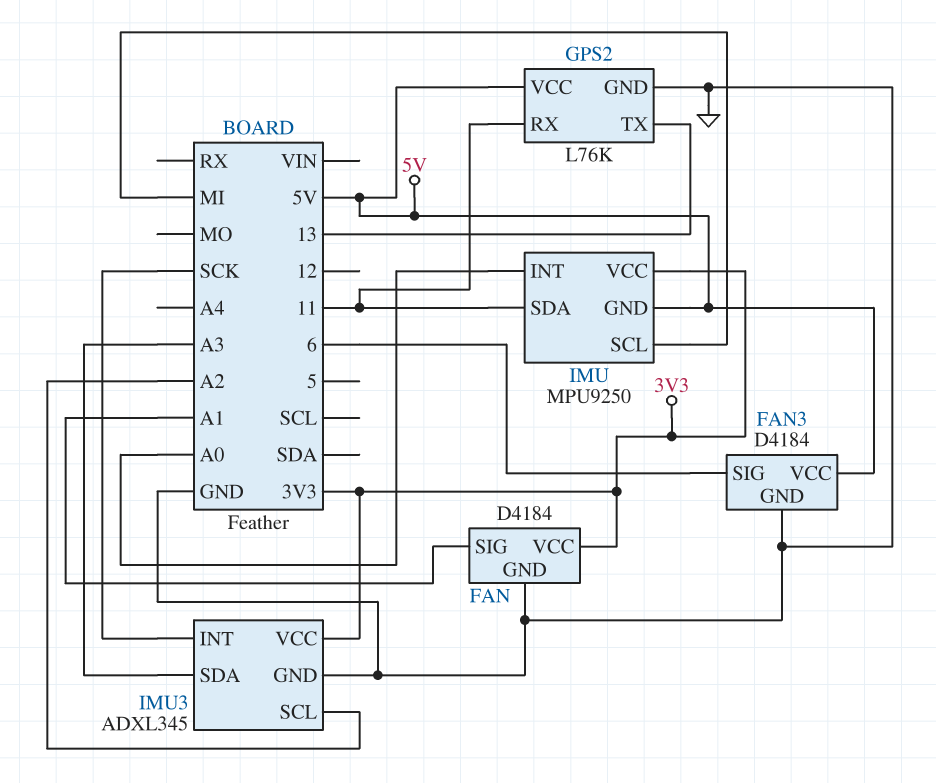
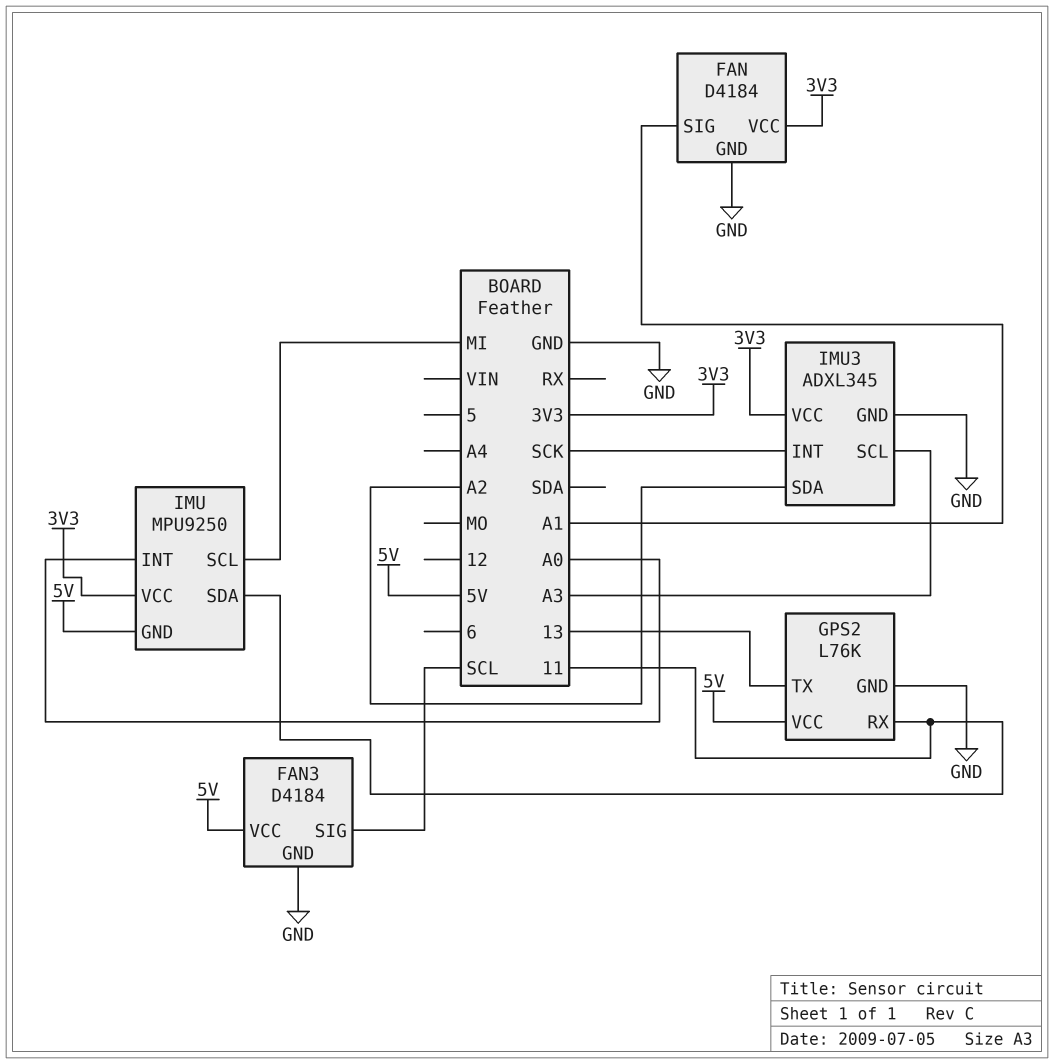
FAN3 pin SIG: 6 -> SCL
IMU3 pin SCL: A2 -> A3
IMU3 pin SDA: A3 -> A2

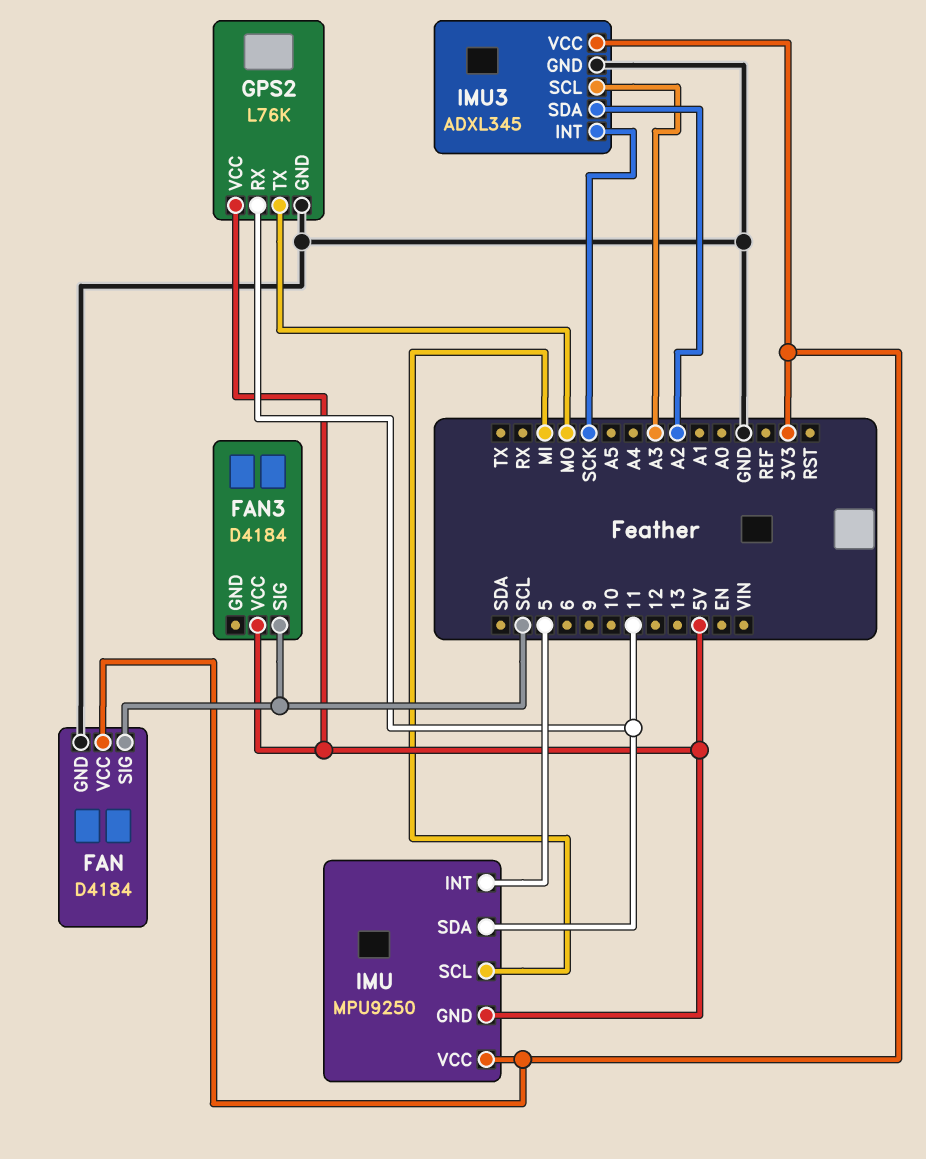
FAN pin SIG: A1 -> SCL
FAN3 pin GND: GND -> none
GPS2 pin TX: 13 -> MO
IMU pin INT: A0 -> 5

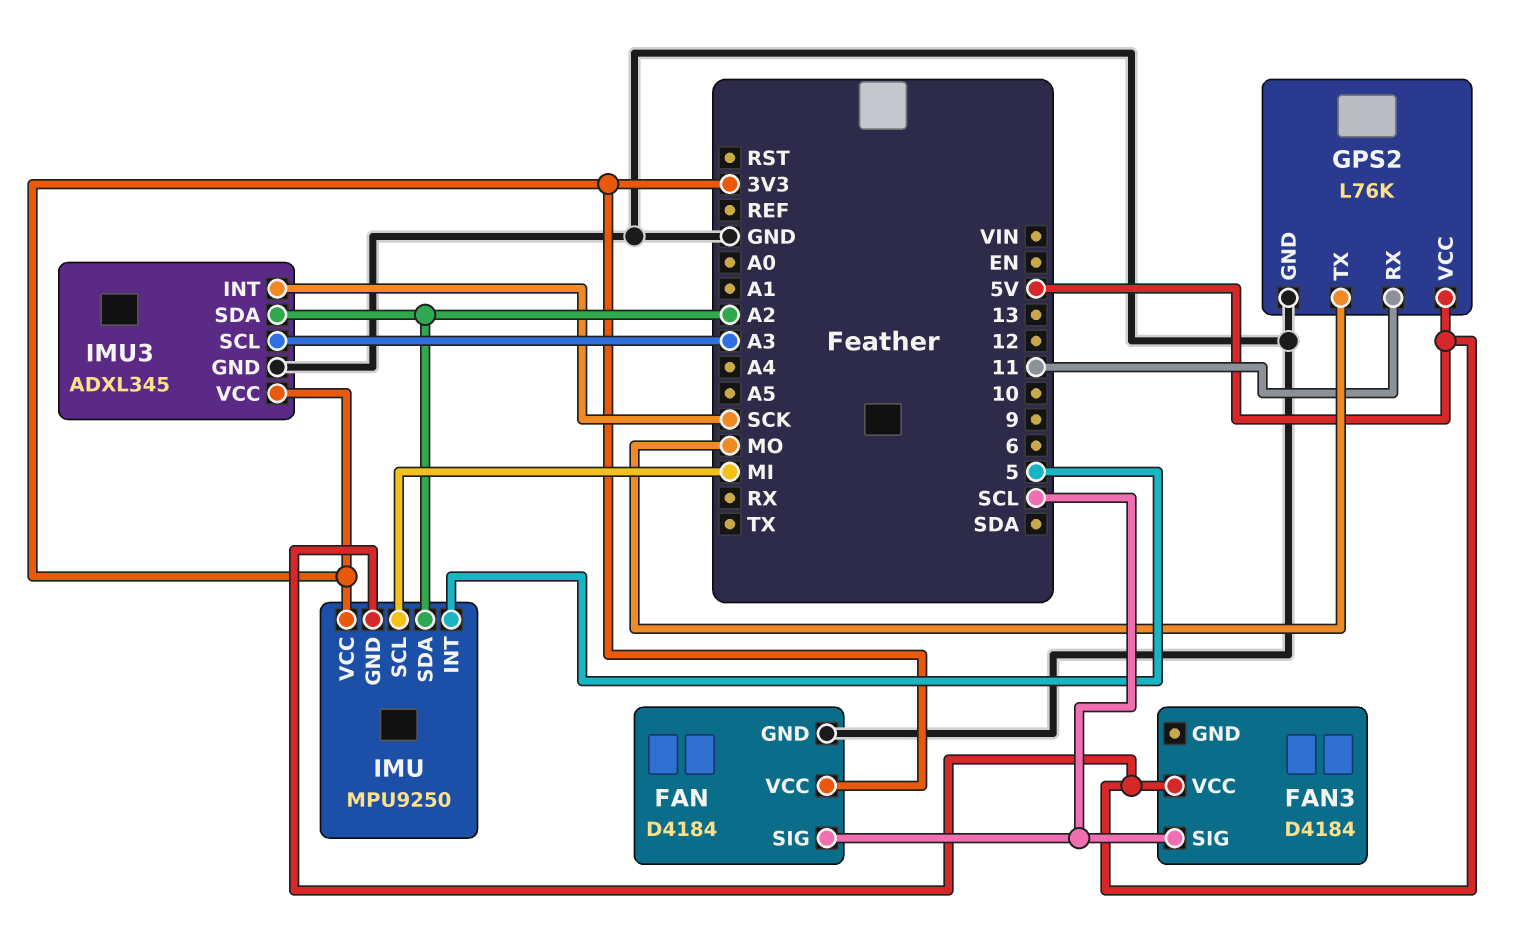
IMU pin SDA: 11 -> A2

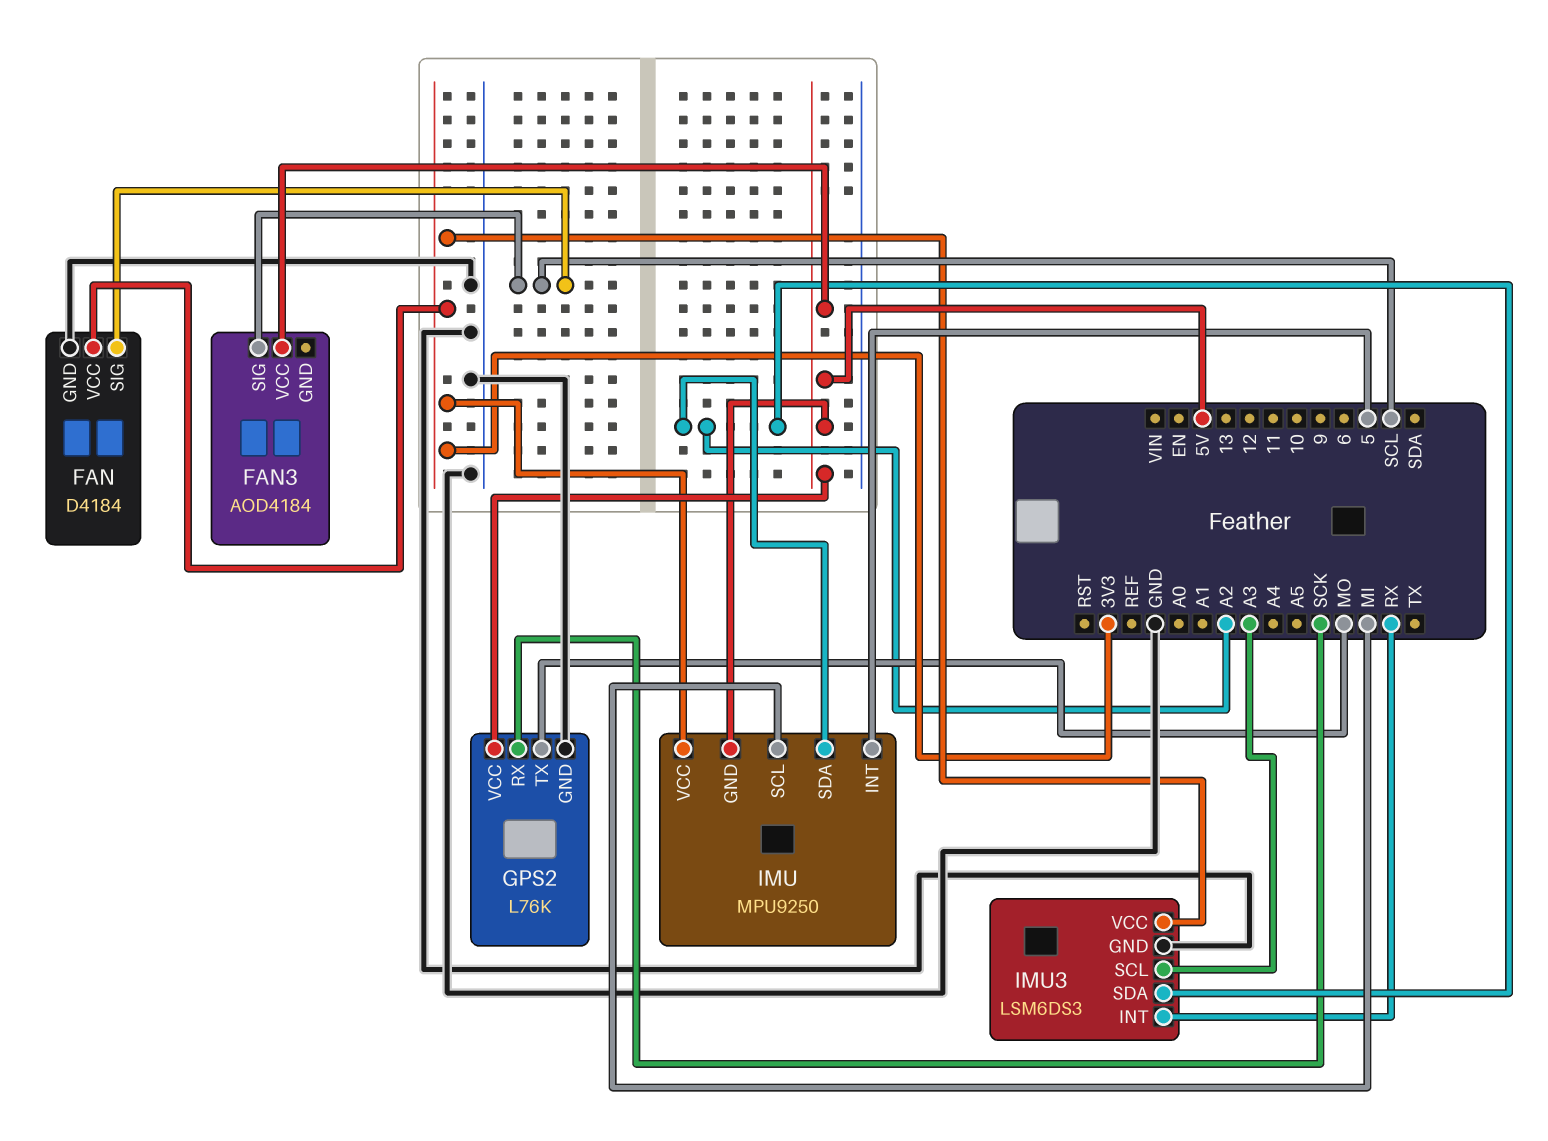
FAN3: D4184 -> AOD4184
GPS2 pin RX: 11 -> SCK
IMU3: ADXL345 -> LSM6DS3
IMU3 pin INT: SCK -> RX

